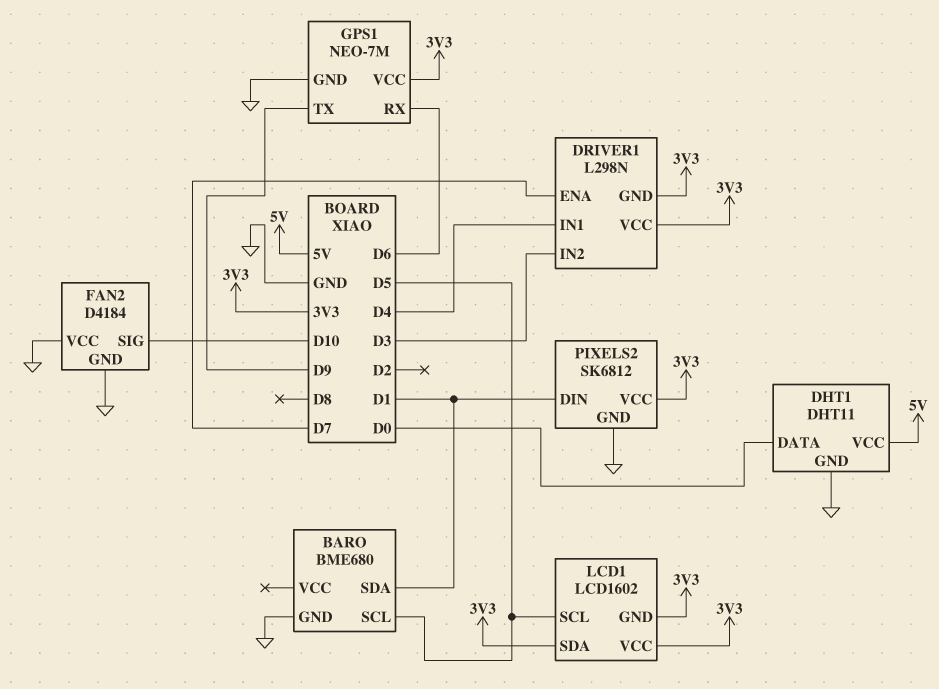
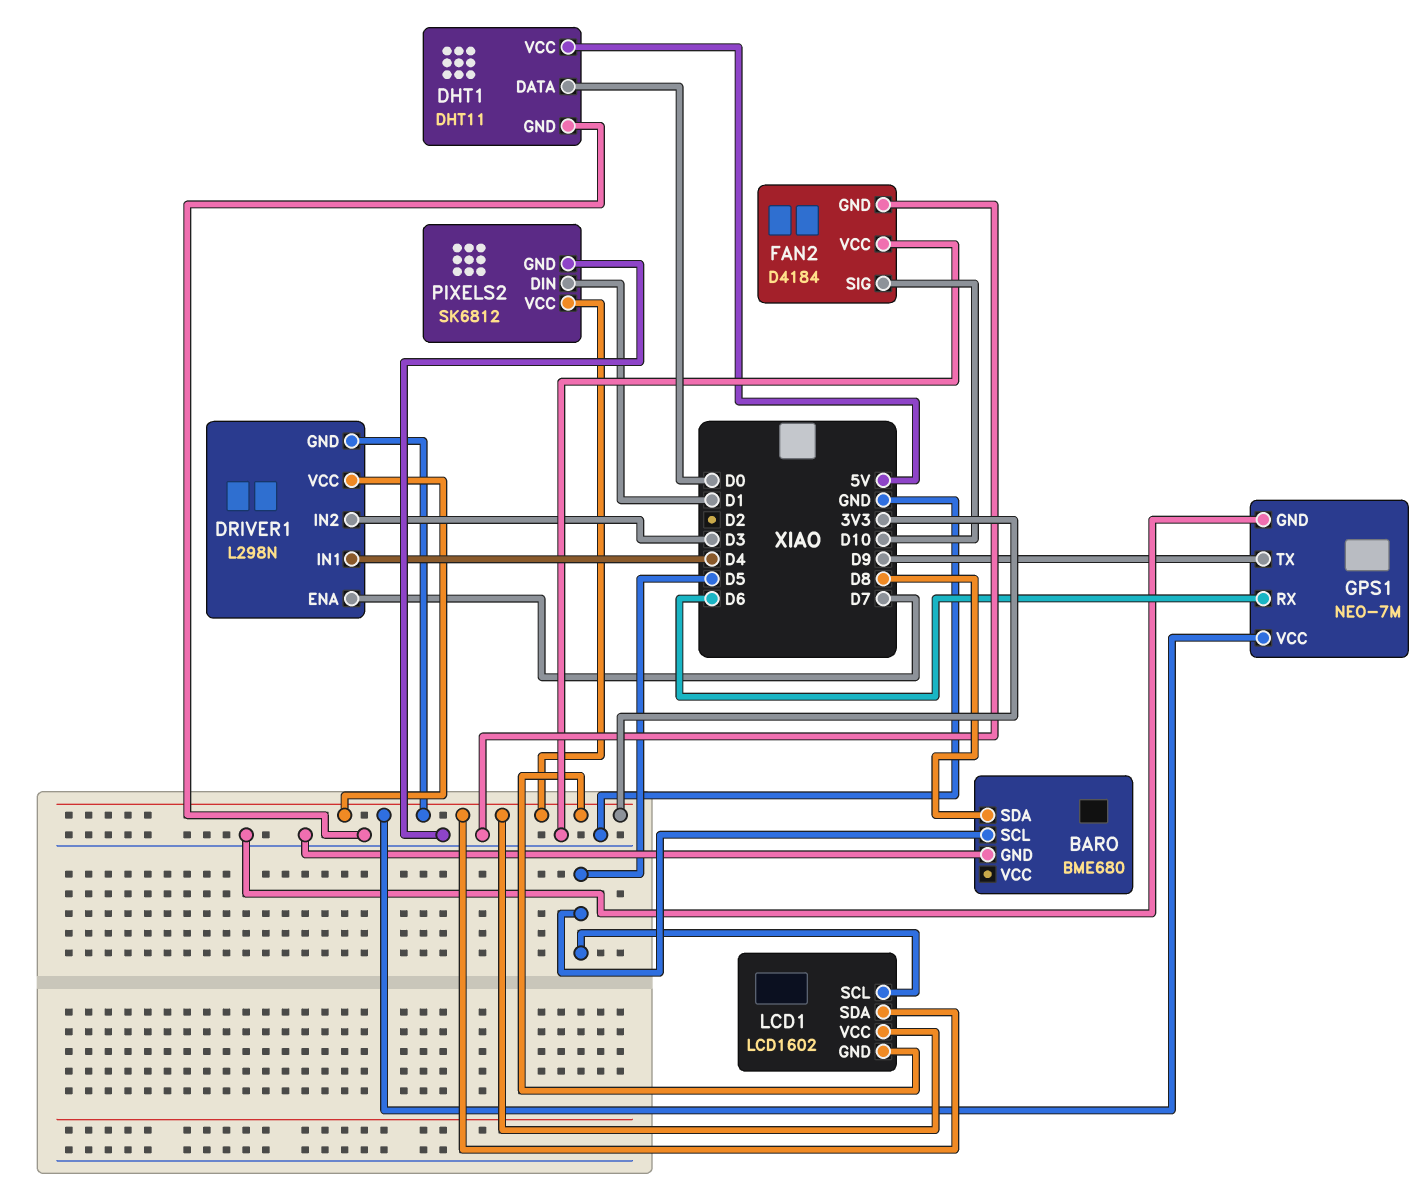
BARO pin SDA: D1 -> D8

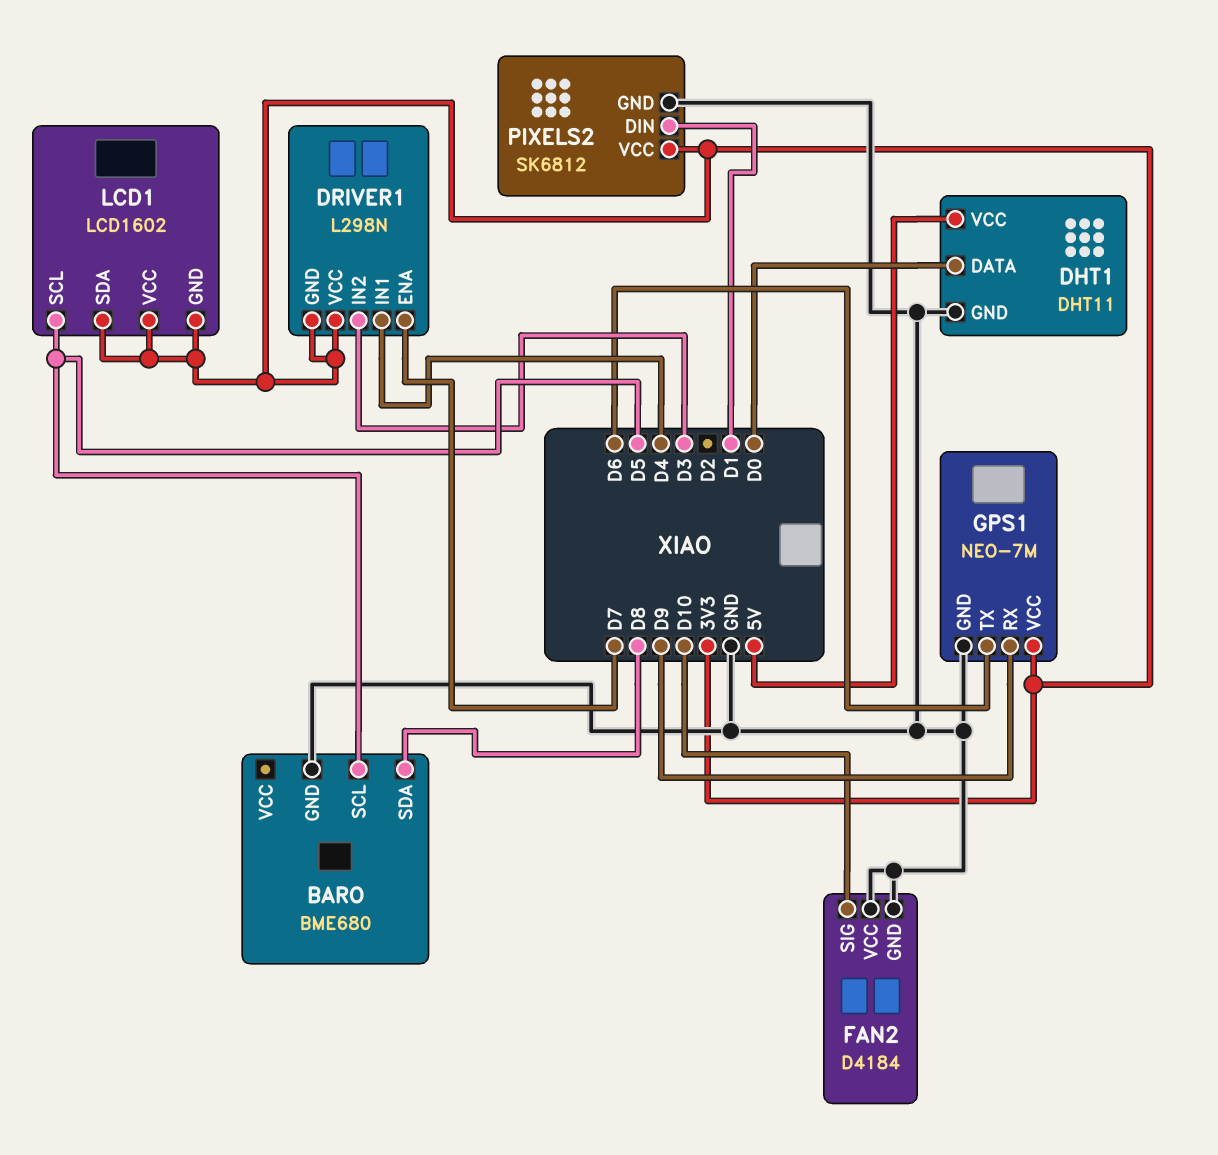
GPS1 pin RX: D6 -> D9
GPS1 pin TX: D9 -> D6

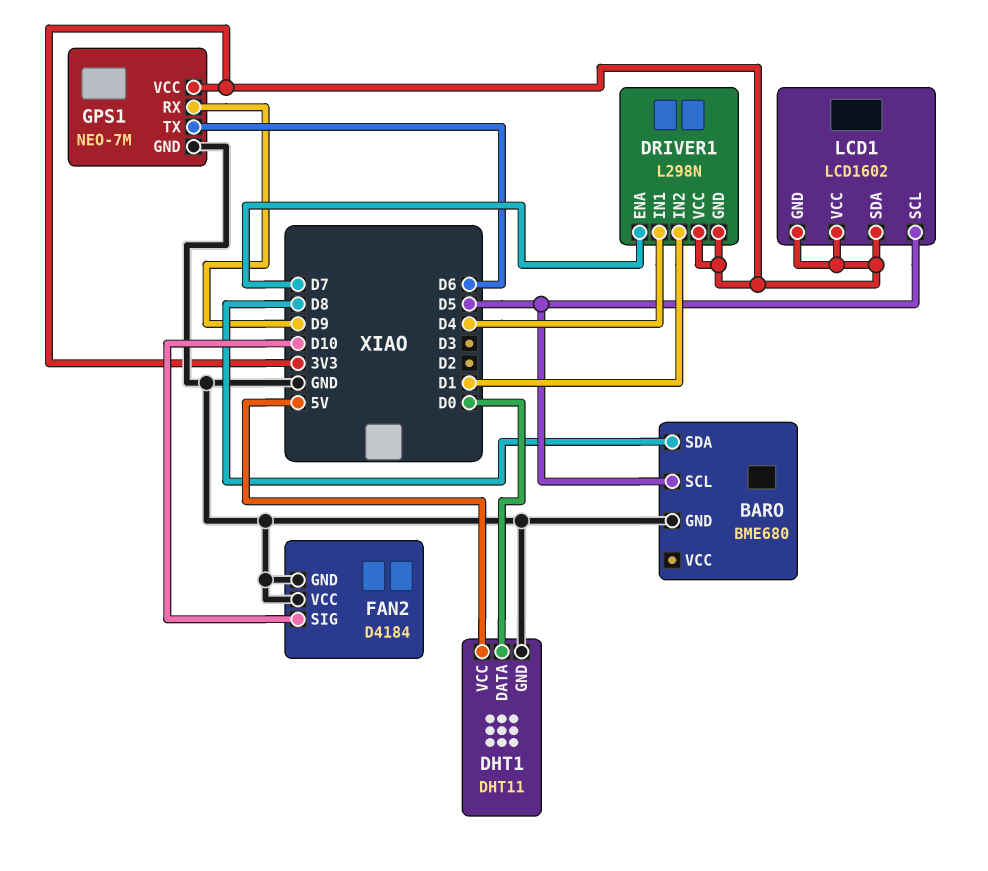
DRIVER1 pin IN2: D3 -> D1
PIXELS2: SK6812 -> none
PIXELS2 pin DIN: D1 -> none
PIXELS2 pin GND: GND -> none
PIXELS2 pin VCC: 3V3 -> none

